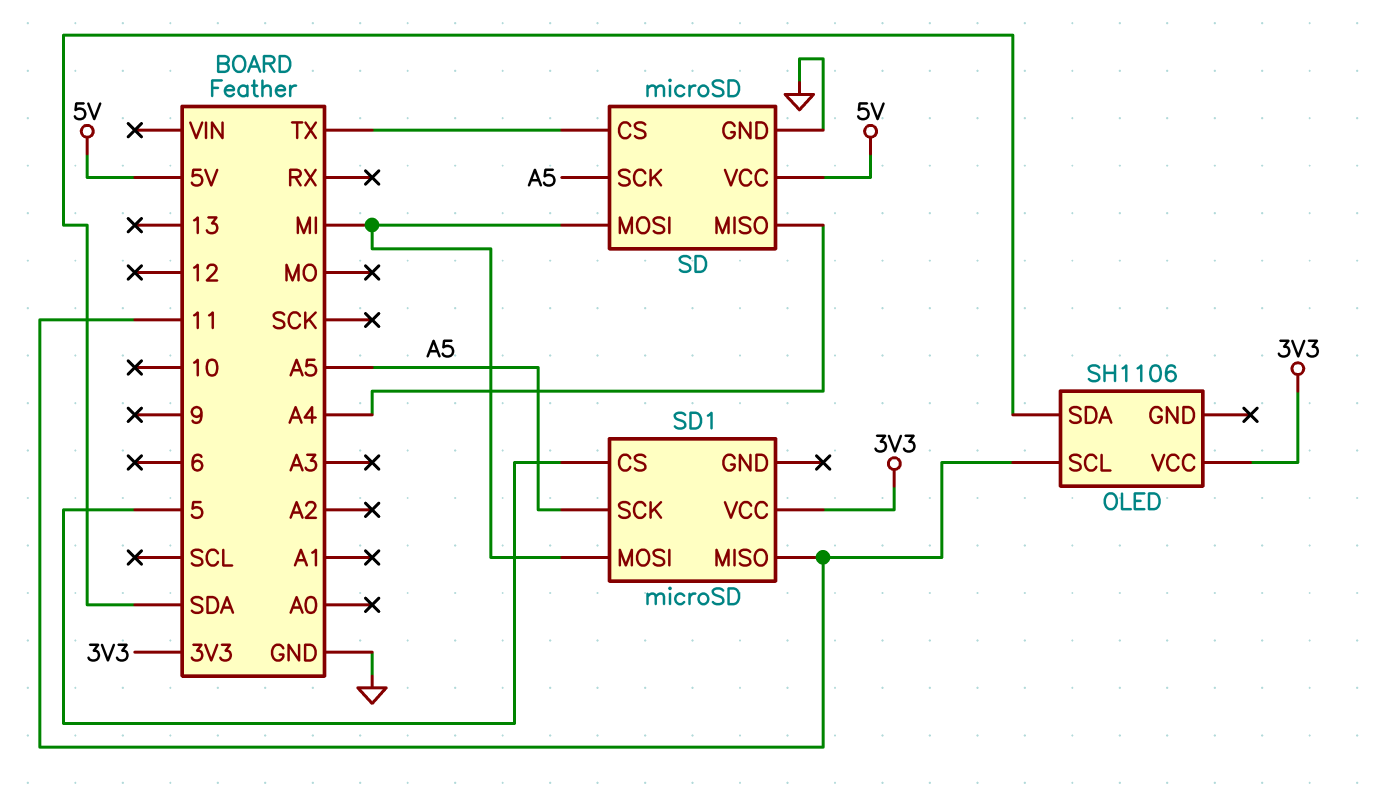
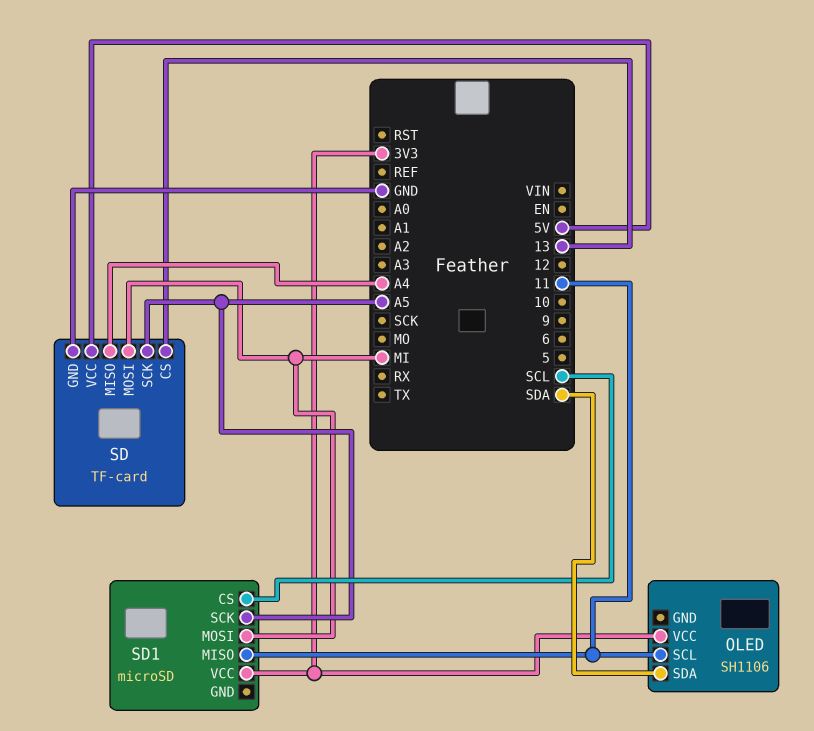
SD: microSD -> TF-card
SD pin CS: TX -> 13
SD1 pin CS: 5 -> SCL

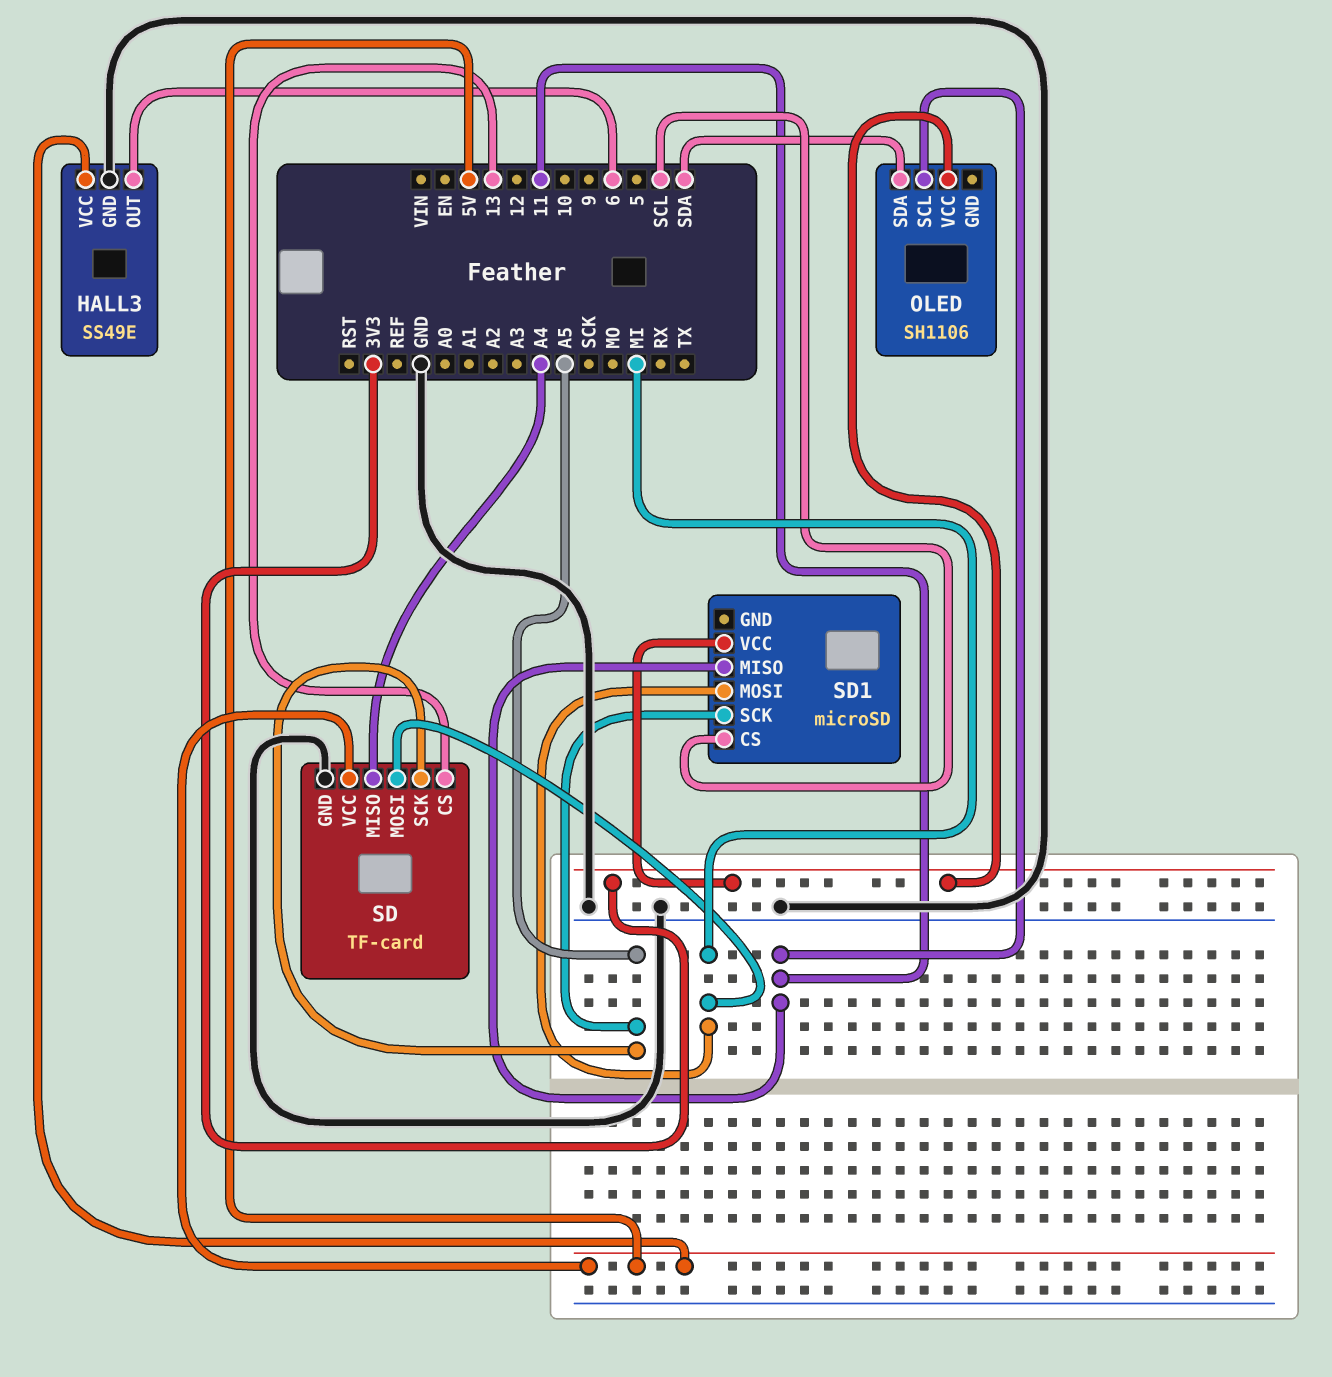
HALL3: none -> SS49E
HALL3 pin GND: none -> GND
HALL3 pin OUT: none -> 6
HALL3 pin VCC: none -> 5V

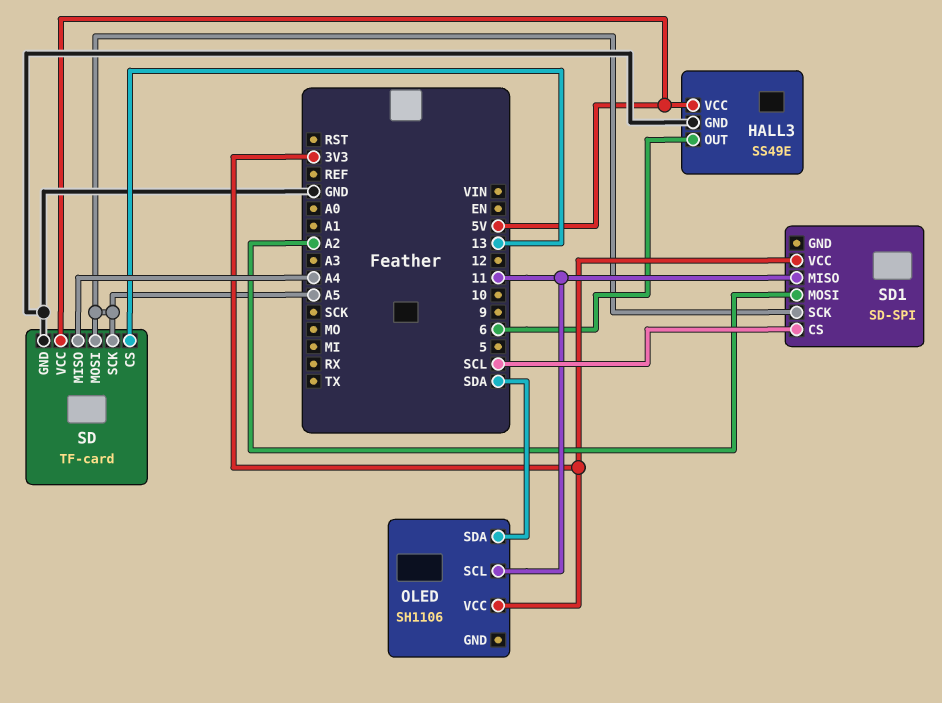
SD pin MOSI: MI -> A5
SD1: microSD -> SD-SPI
SD1 pin MOSI: MI -> A2

